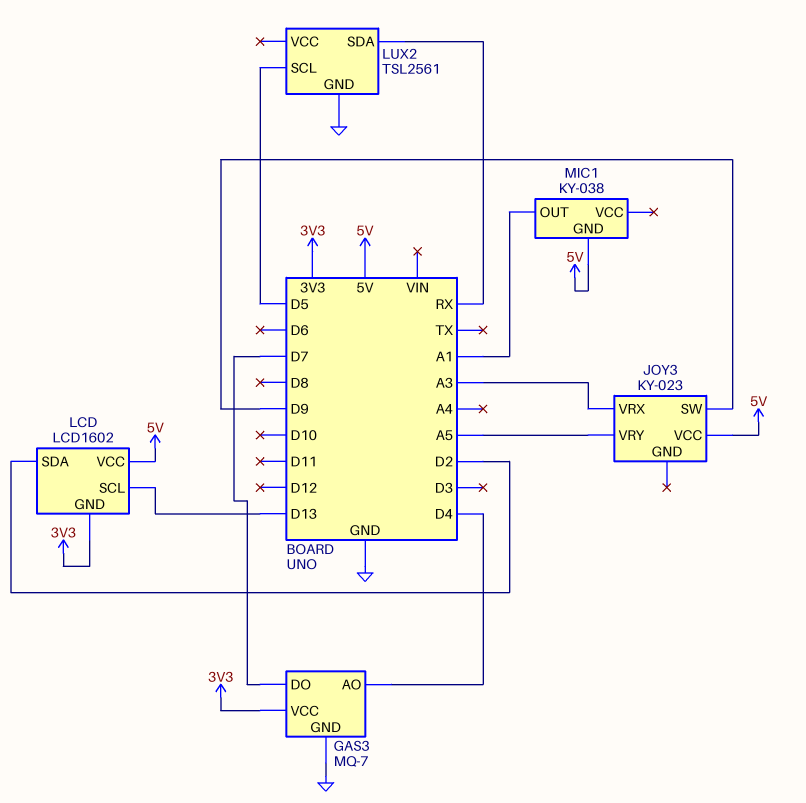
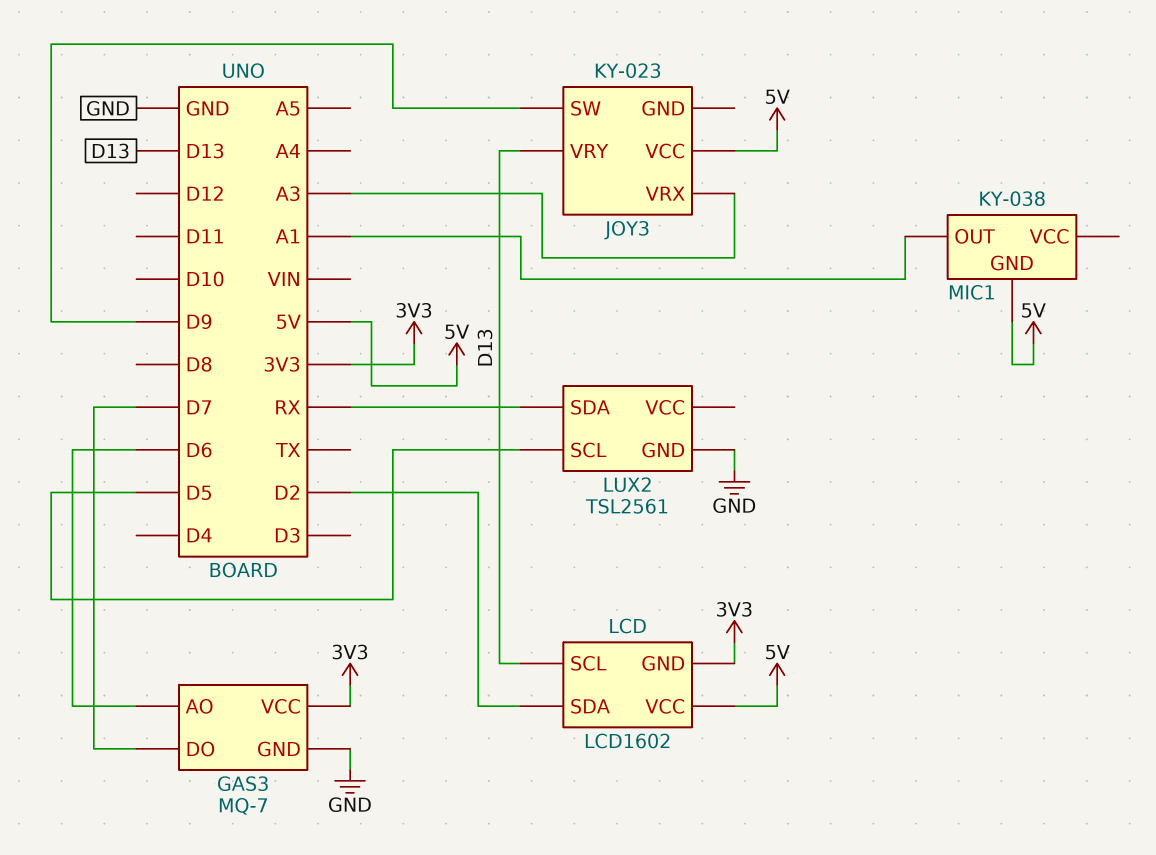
GAS3 pin AO: D4 -> D6
JOY3 pin VRY: A5 -> D13

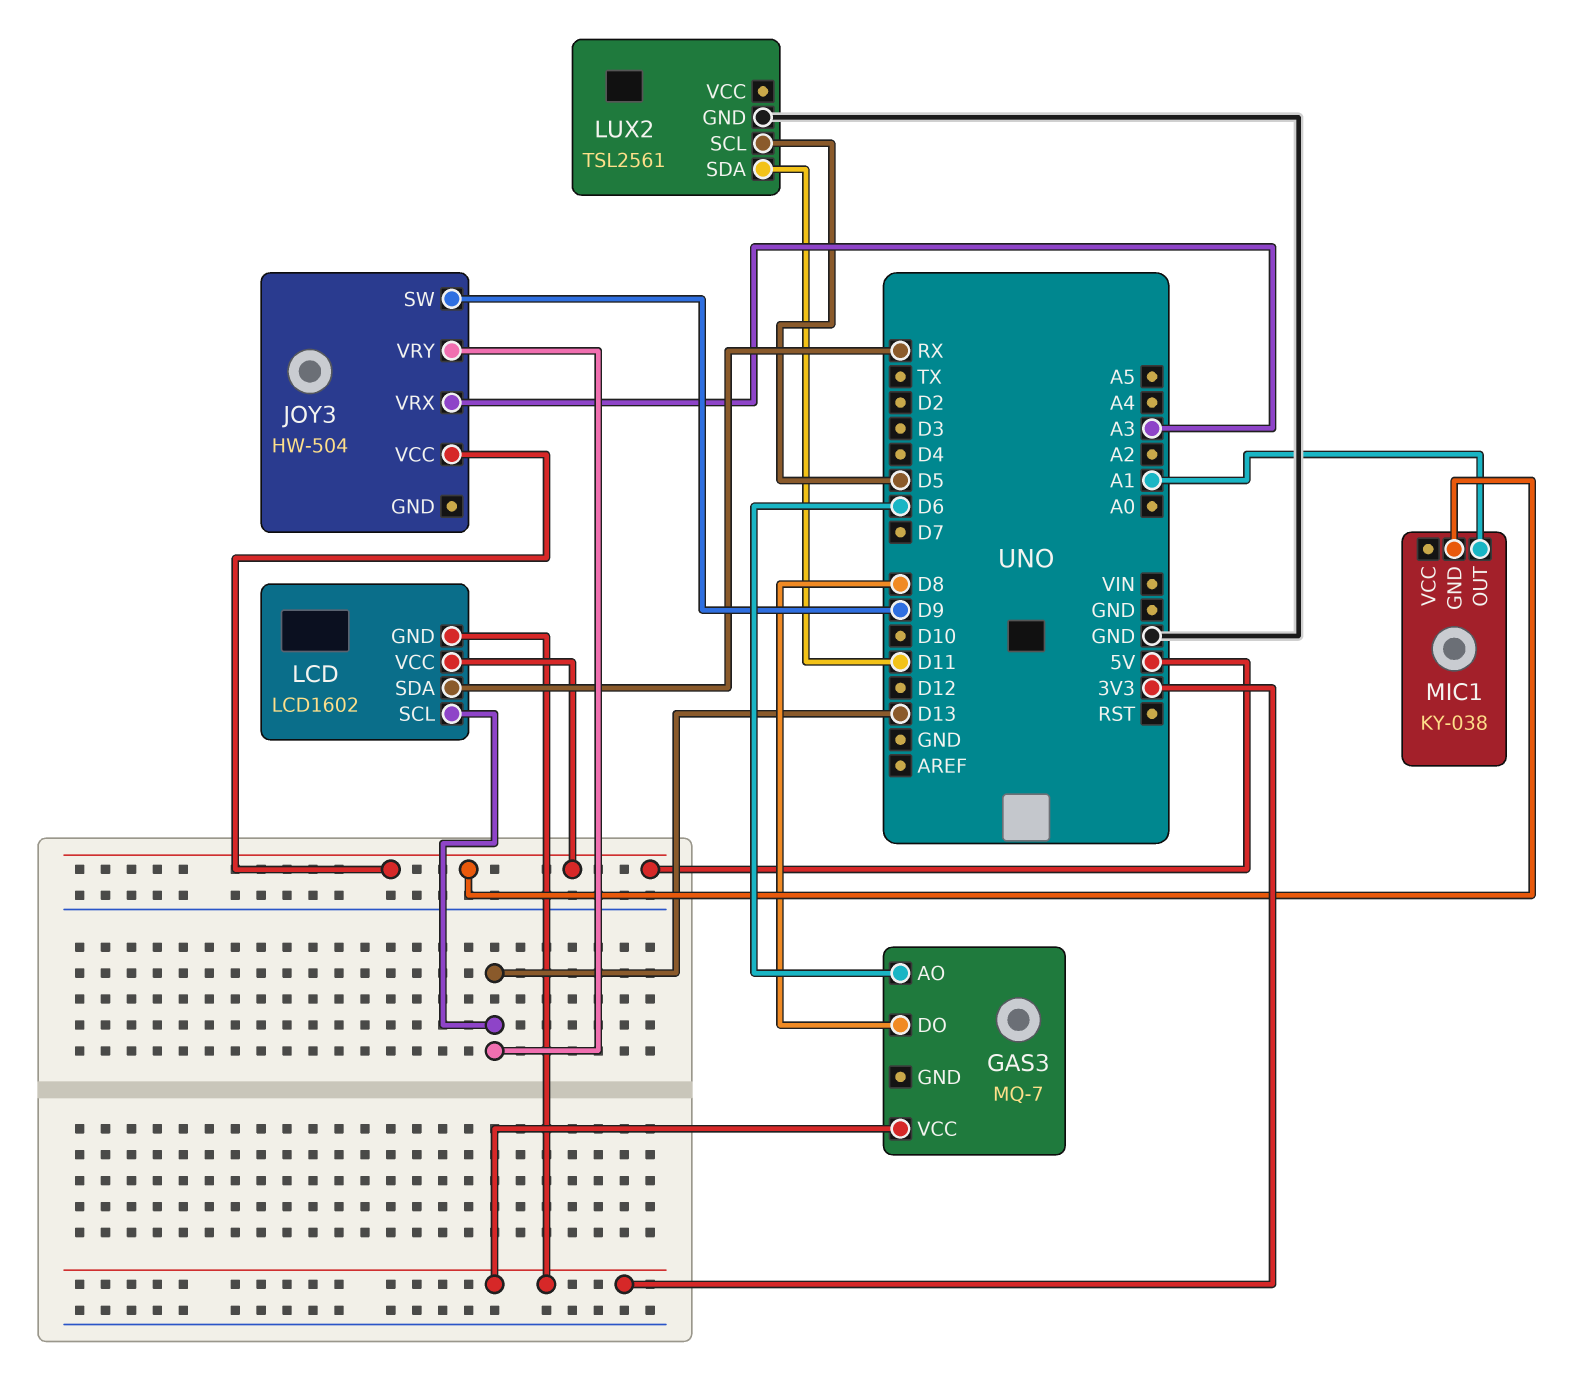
GAS3 pin DO: D7 -> D8
GAS3 pin GND: GND -> none
JOY3: KY-023 -> HW-504
LCD pin SDA: D2 -> RX
LUX2 pin SDA: RX -> D11

